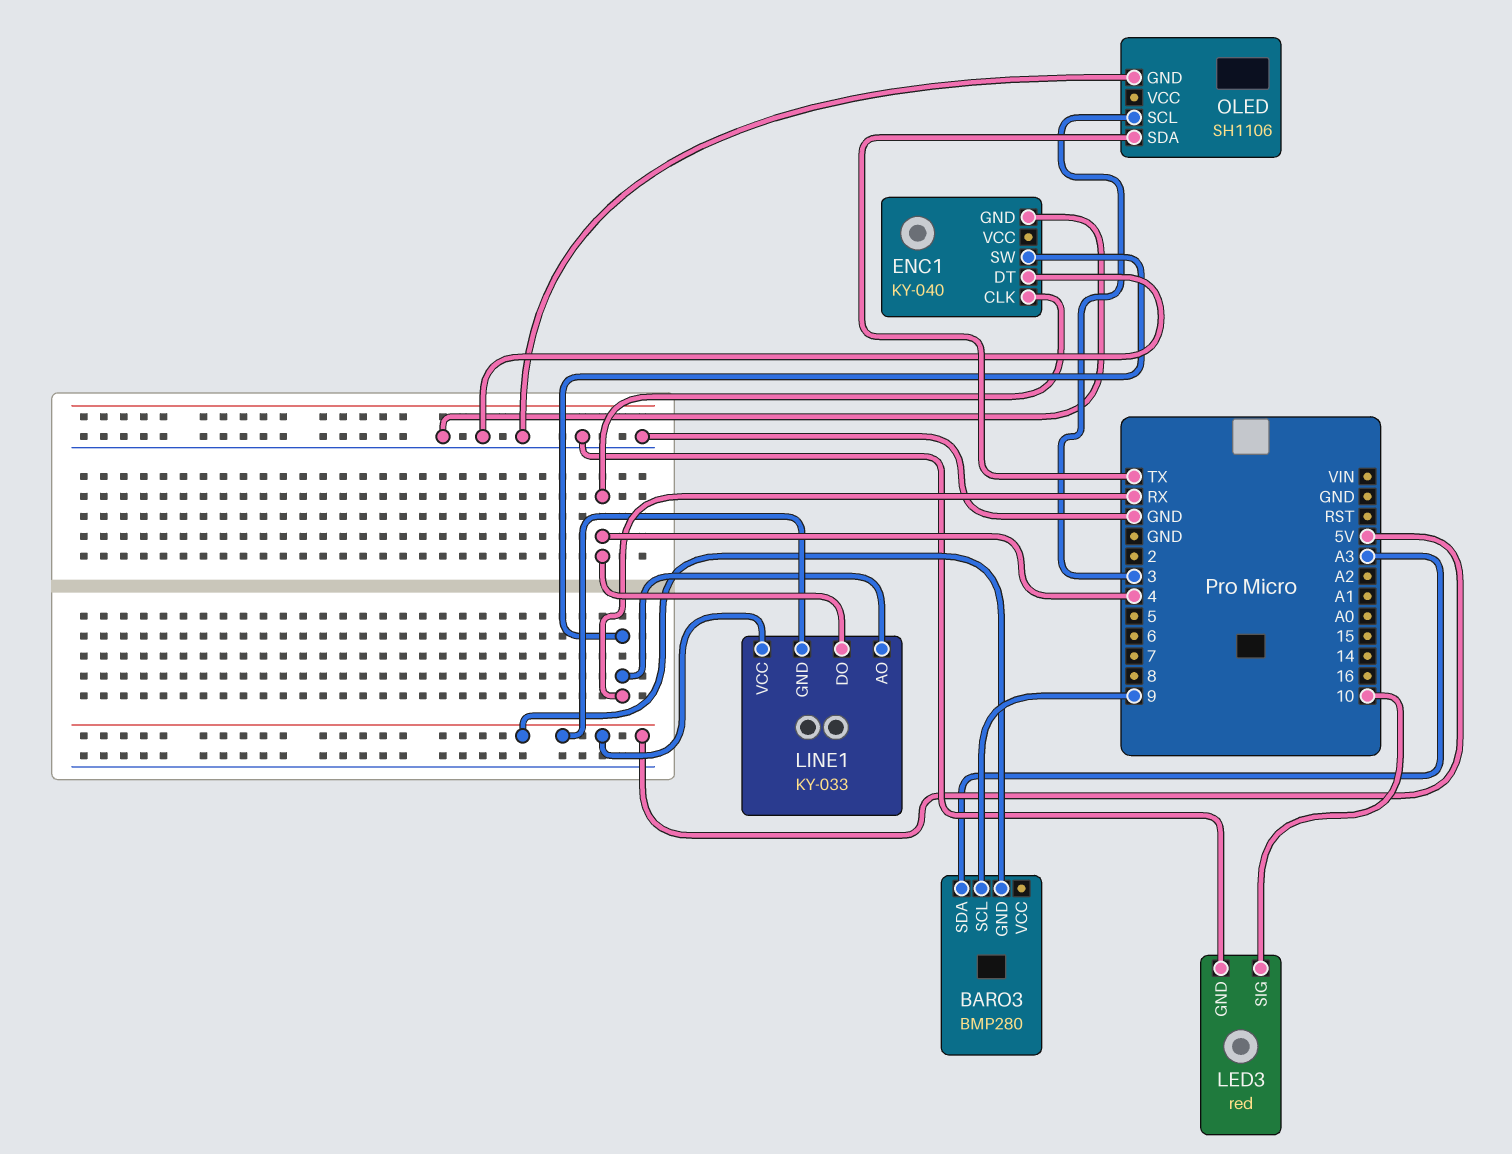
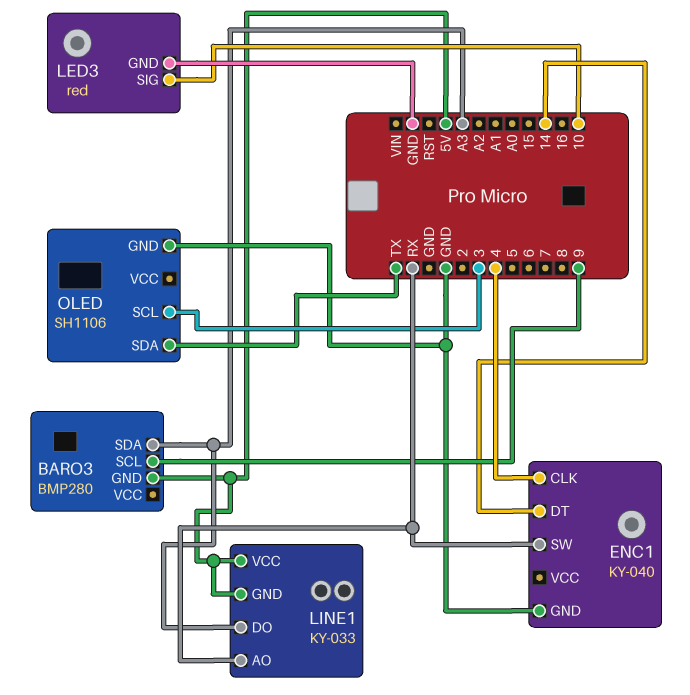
ENC1 pin DT: GND -> 14
LINE1 pin DO: 4 -> A3

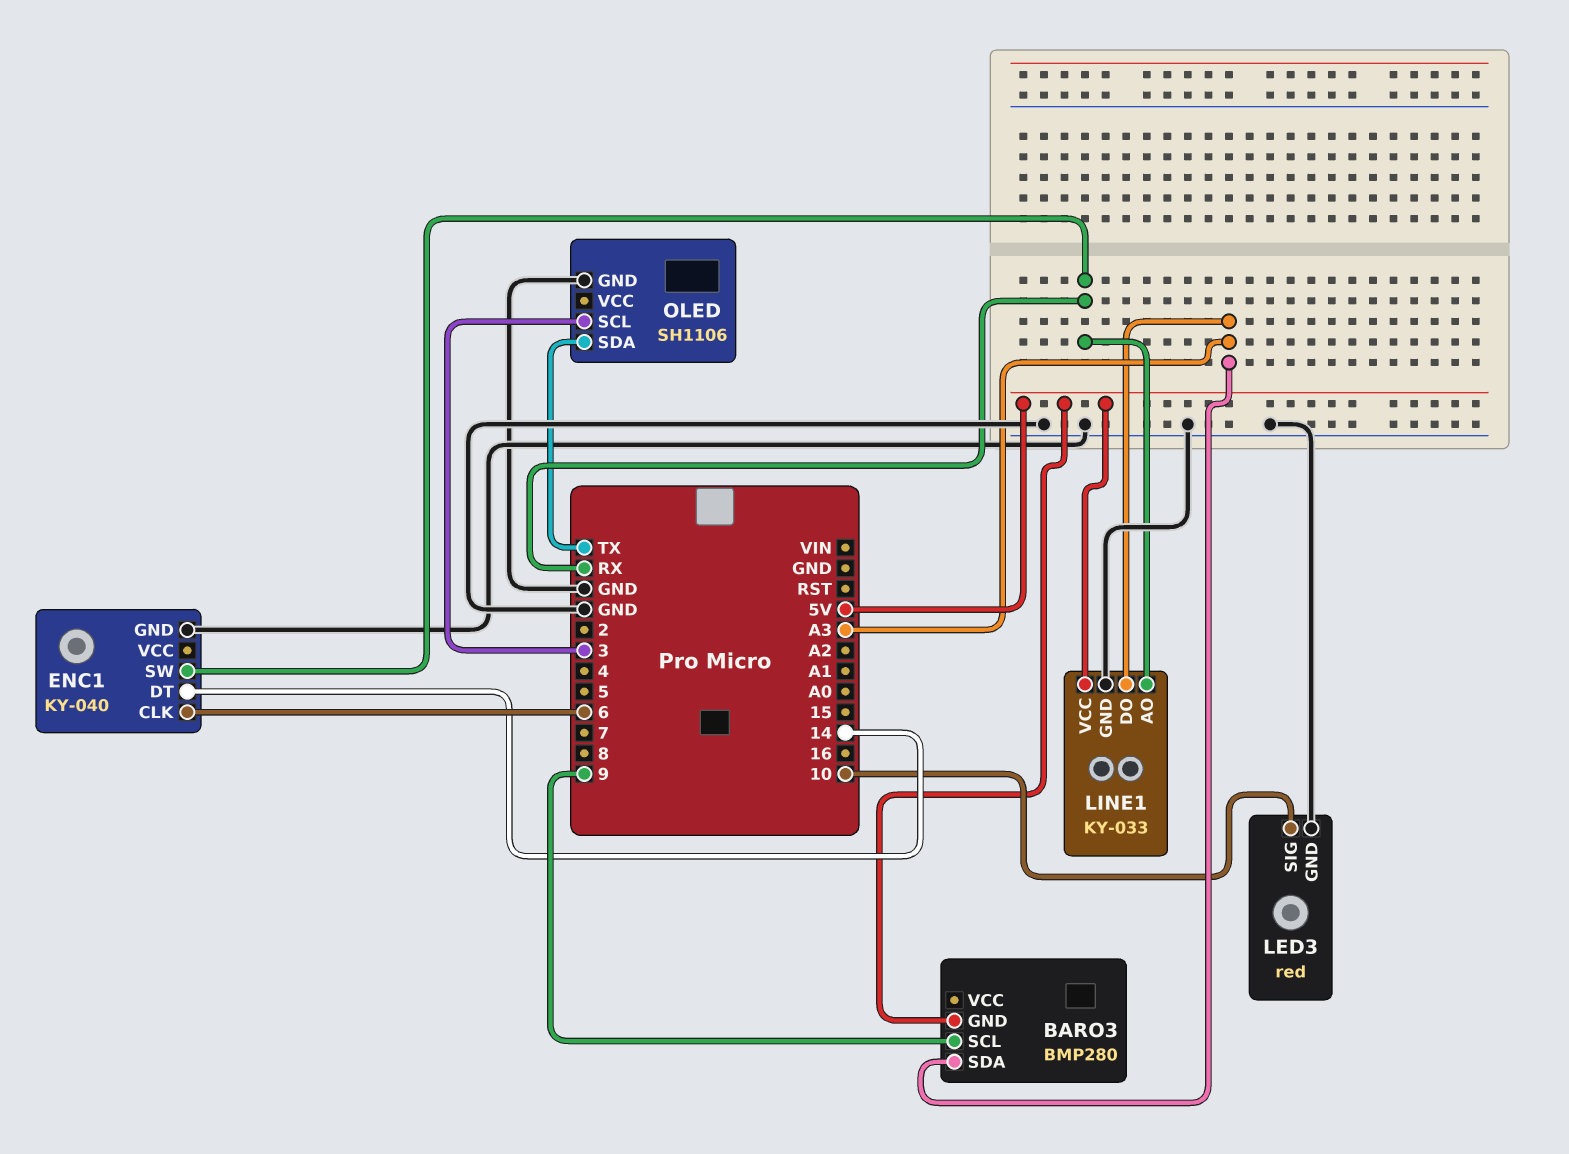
ENC1 pin CLK: 4 -> 6
LINE1 pin GND: 5V -> GND

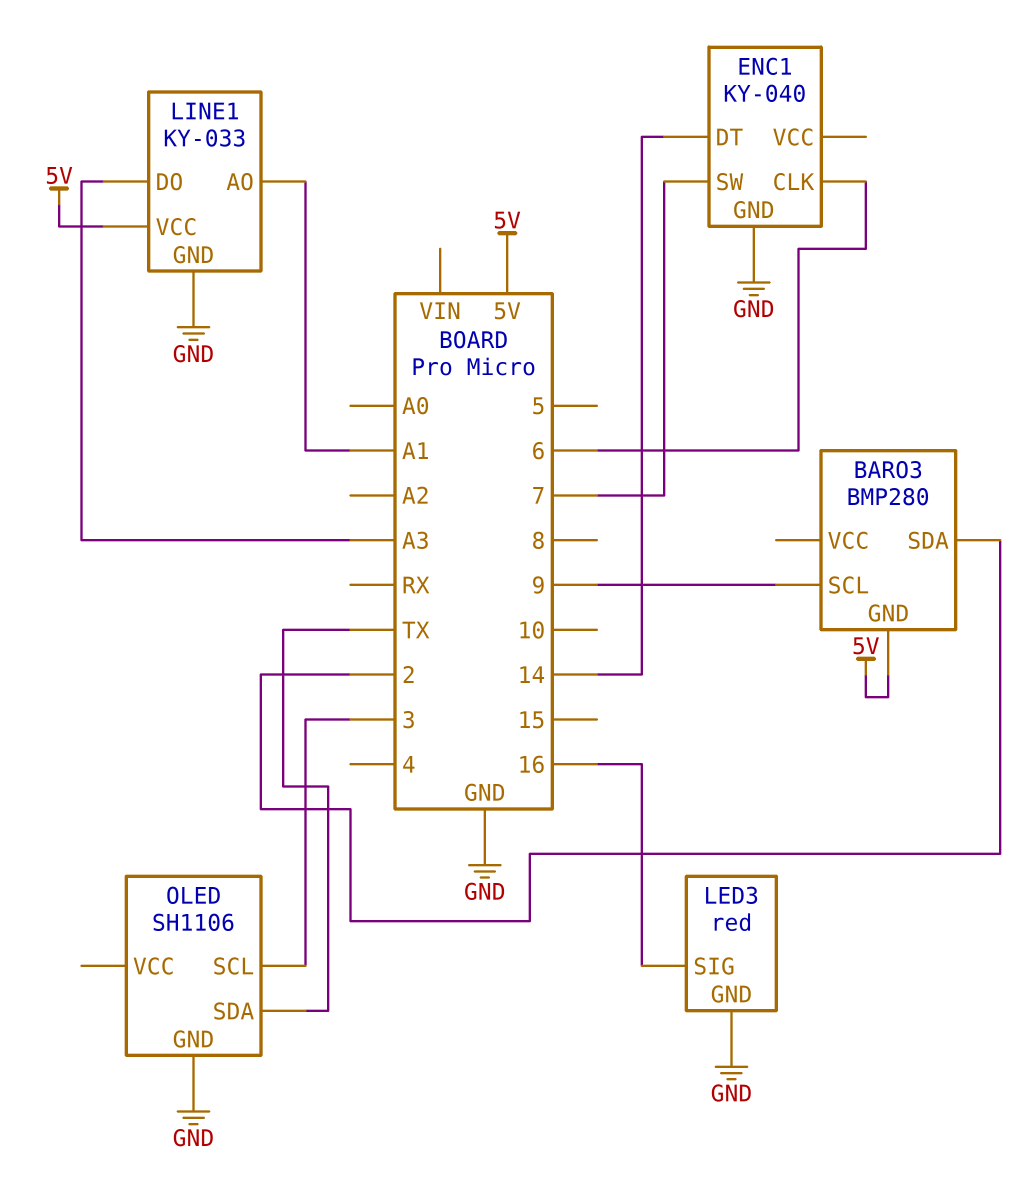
BARO3 pin SDA: A3 -> 2
ENC1 pin SW: RX -> 7
LED3 pin SIG: 10 -> 16
LINE1 pin AO: RX -> A1

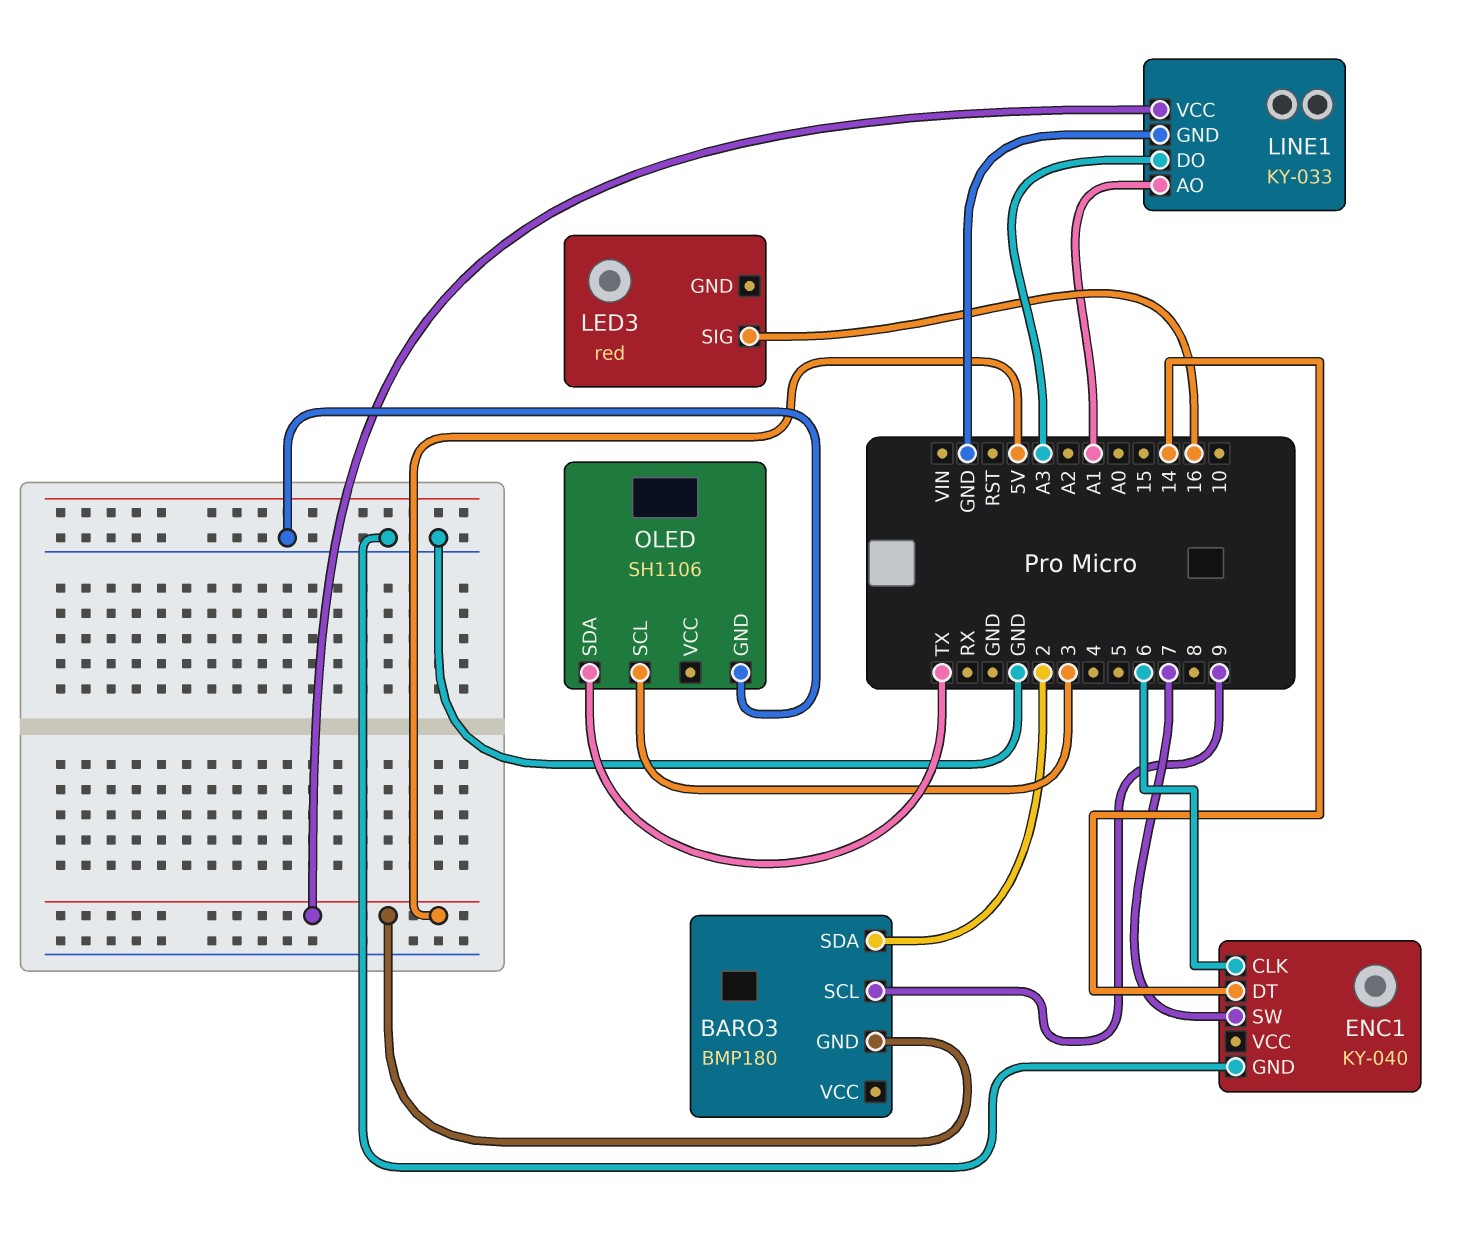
BARO3: BMP280 -> BMP180
LED3 pin GND: GND -> none

